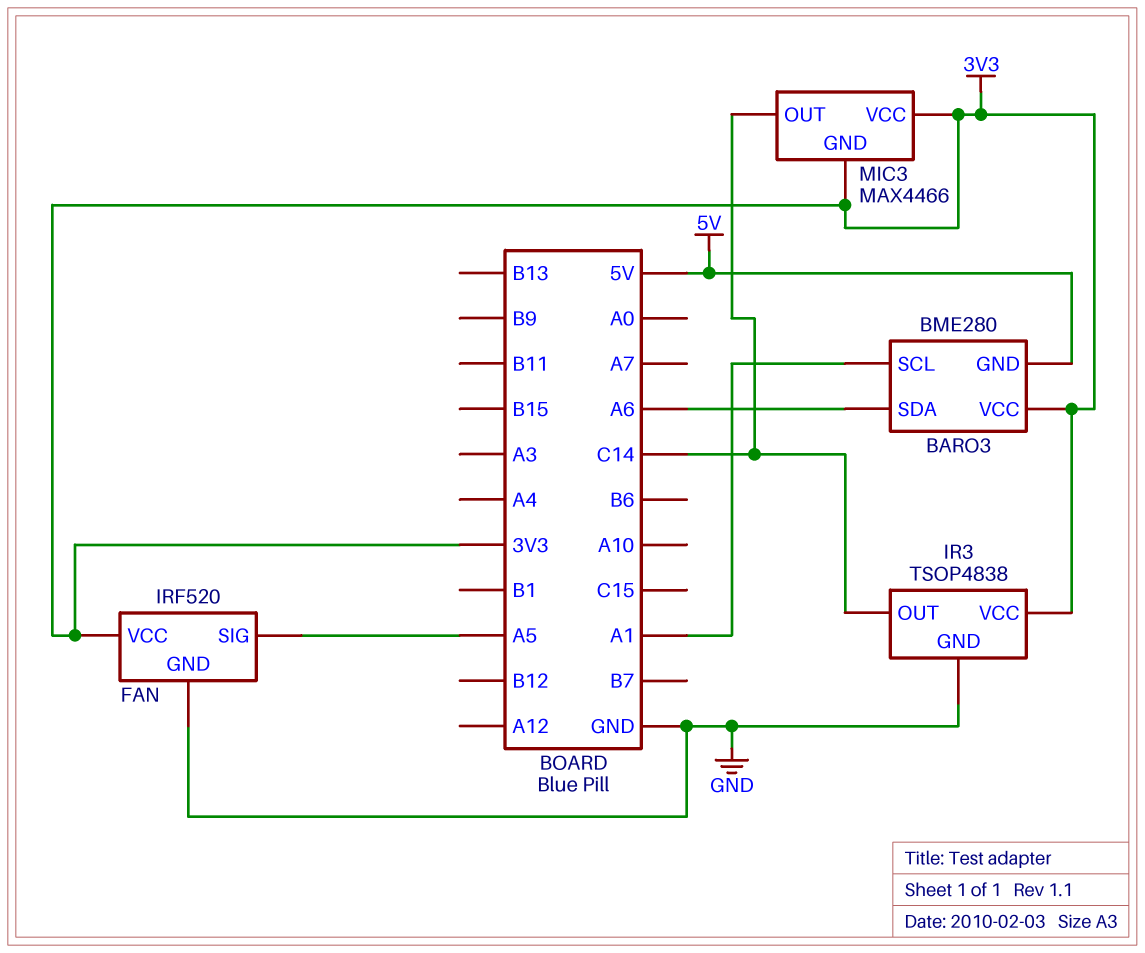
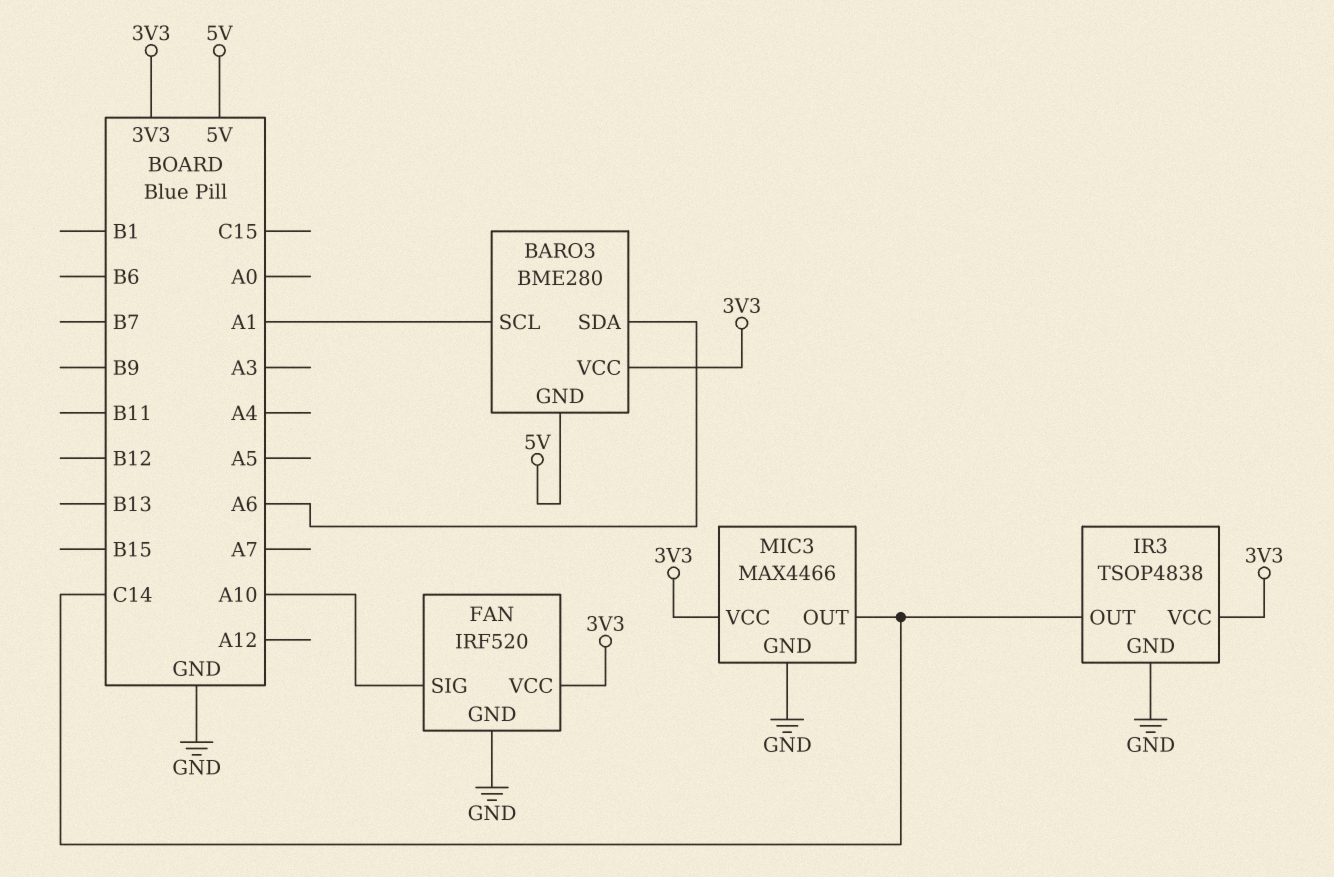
FAN pin SIG: A5 -> A10
MIC3 pin GND: 3V3 -> GND

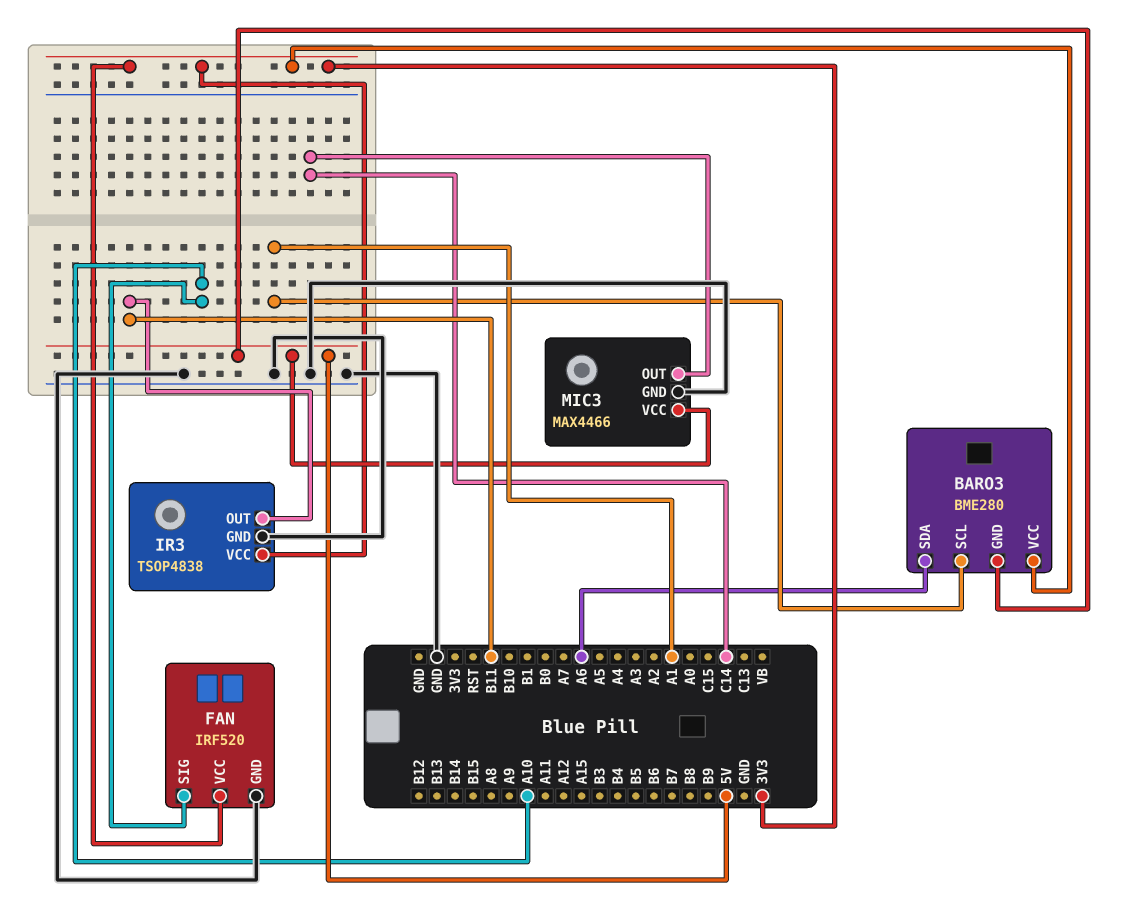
IR3 pin OUT: C14 -> B11
MIC3 pin VCC: 3V3 -> 5V

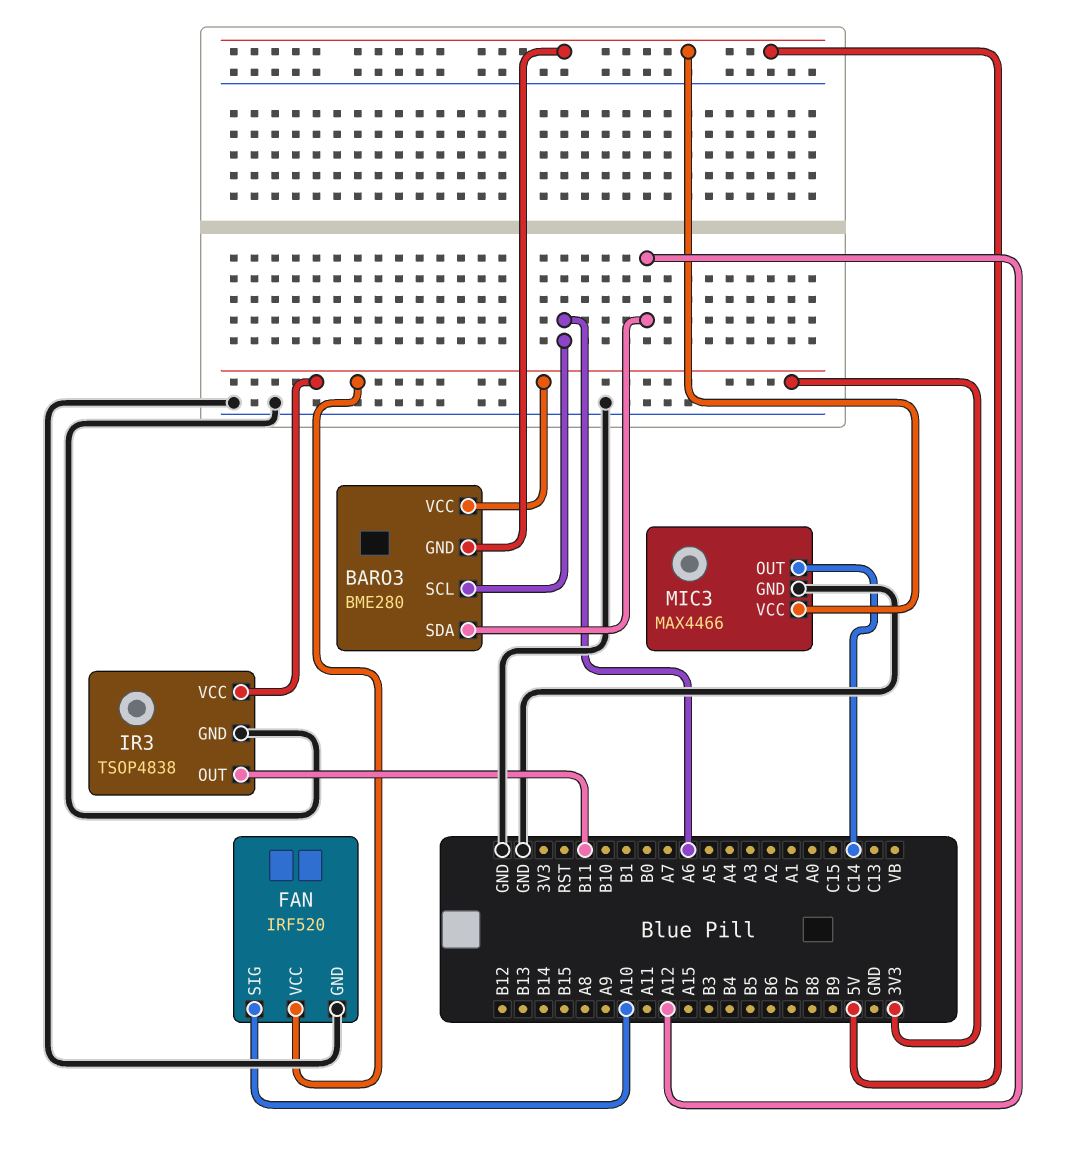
BARO3 pin SCL: A1 -> A6
BARO3 pin SDA: A6 -> A12

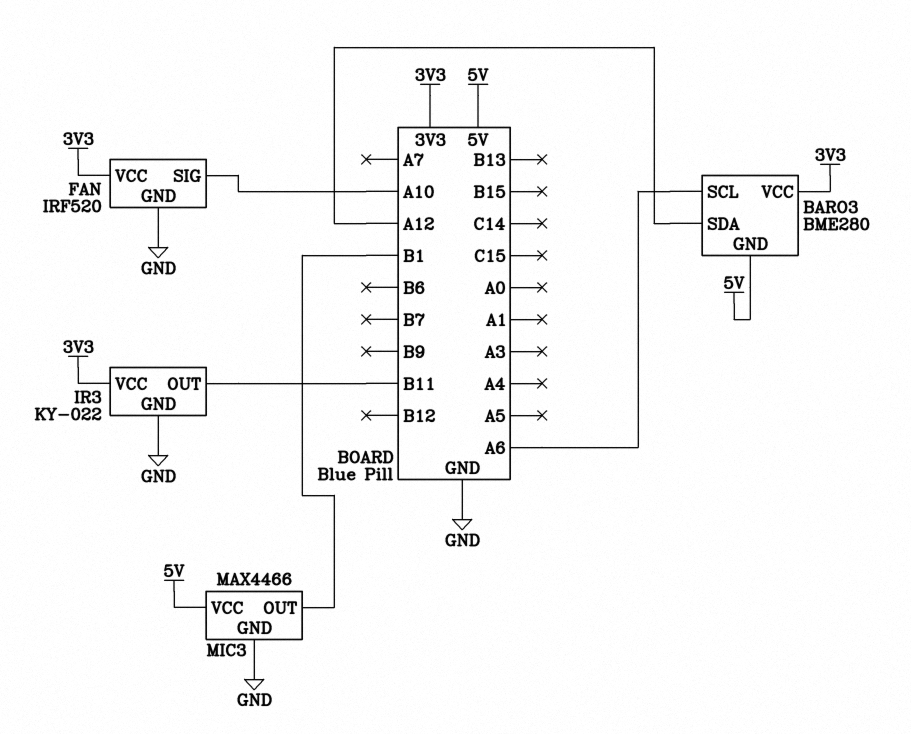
IR3: TSOP4838 -> KY-022
MIC3 pin OUT: C14 -> B1

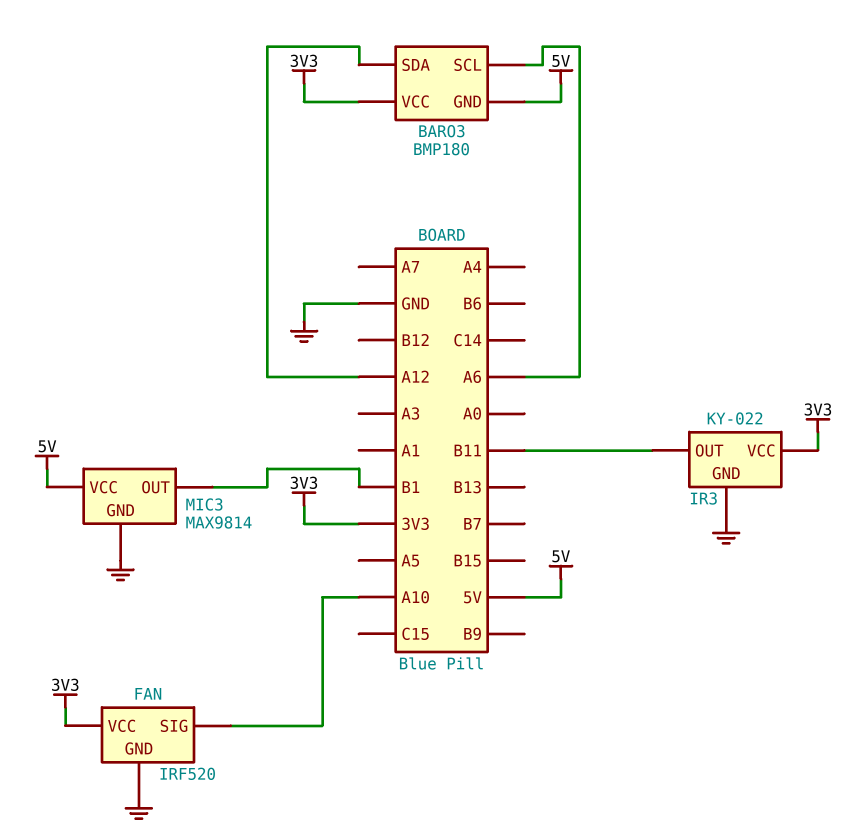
BARO3: BME280 -> BMP180
MIC3: MAX4466 -> MAX9814

